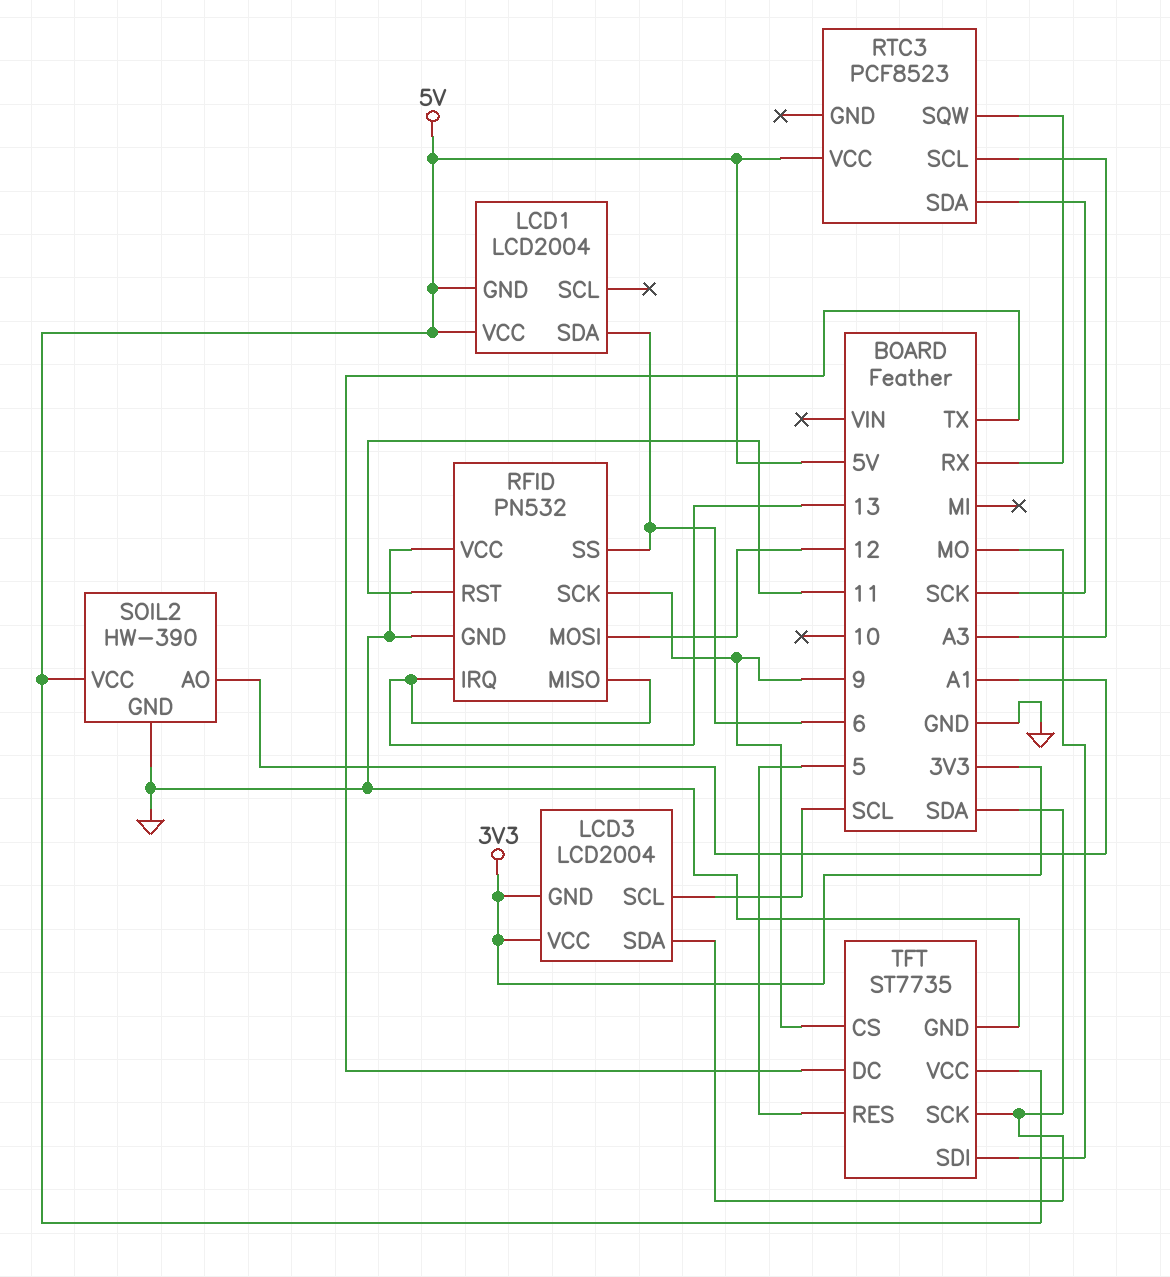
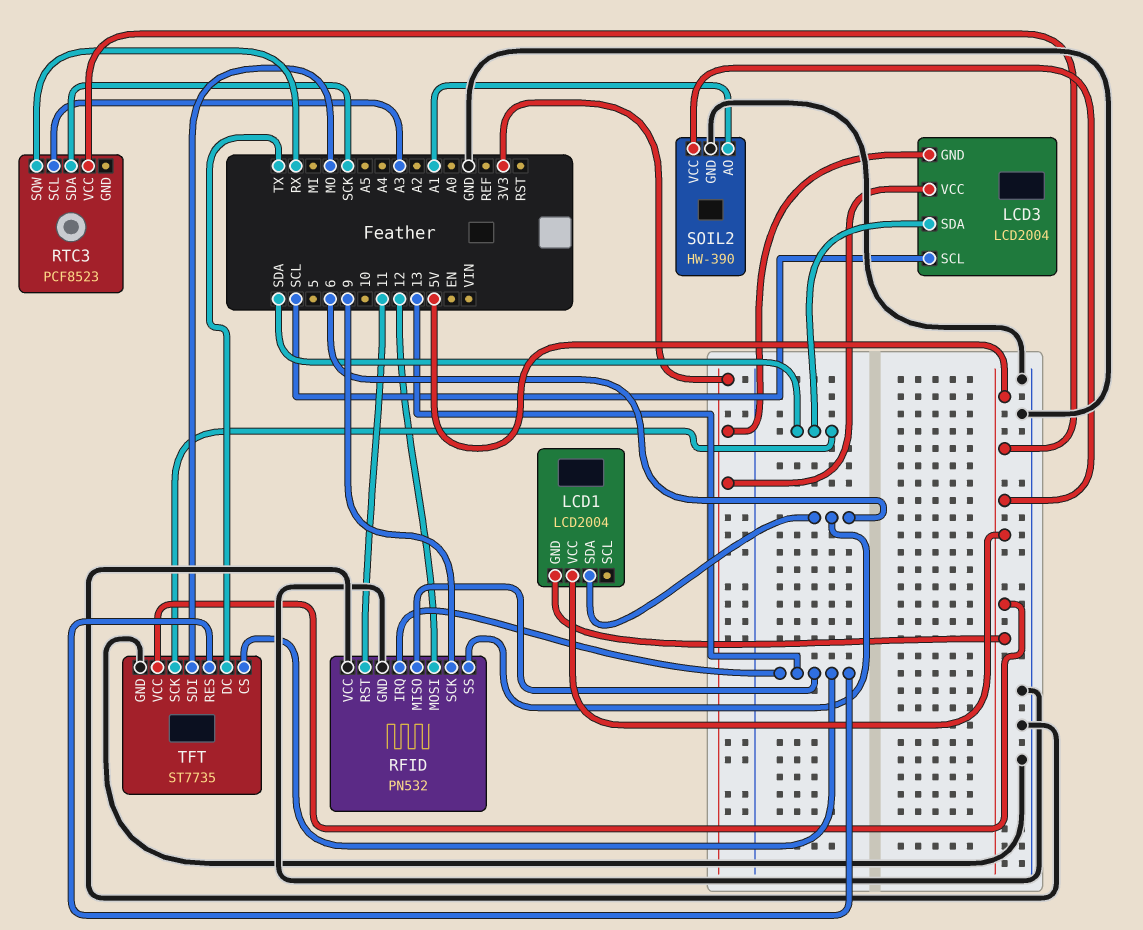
TFT pin CS: 9 -> 13
TFT pin RES: 5 -> 13

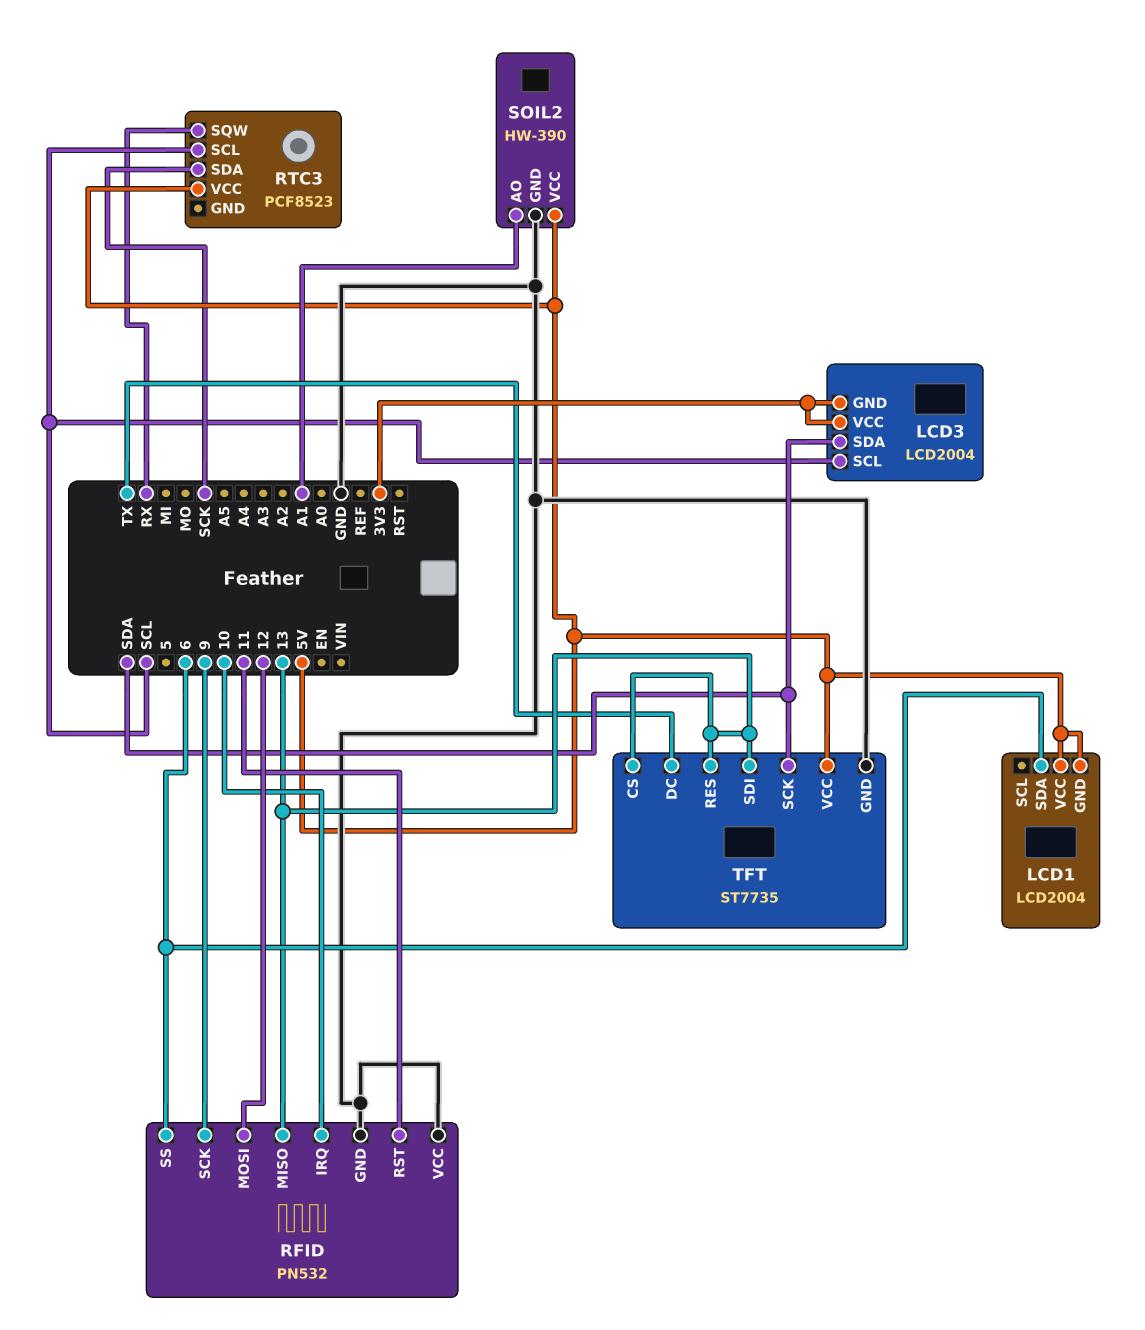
RFID pin IRQ: 13 -> 10
RTC3 pin SCL: A3 -> SCL
TFT pin SDI: MO -> 13

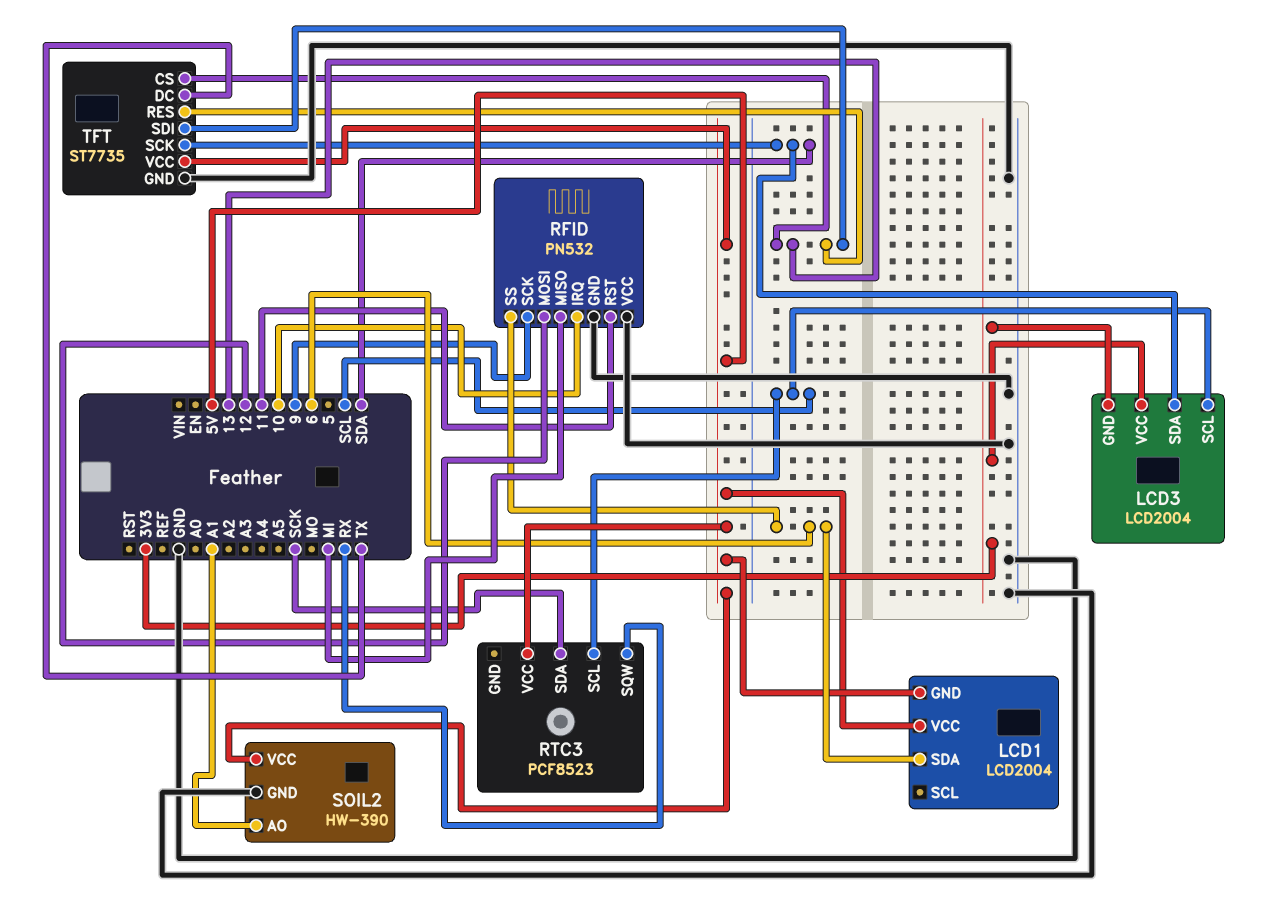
RFID pin MISO: 13 -> MI

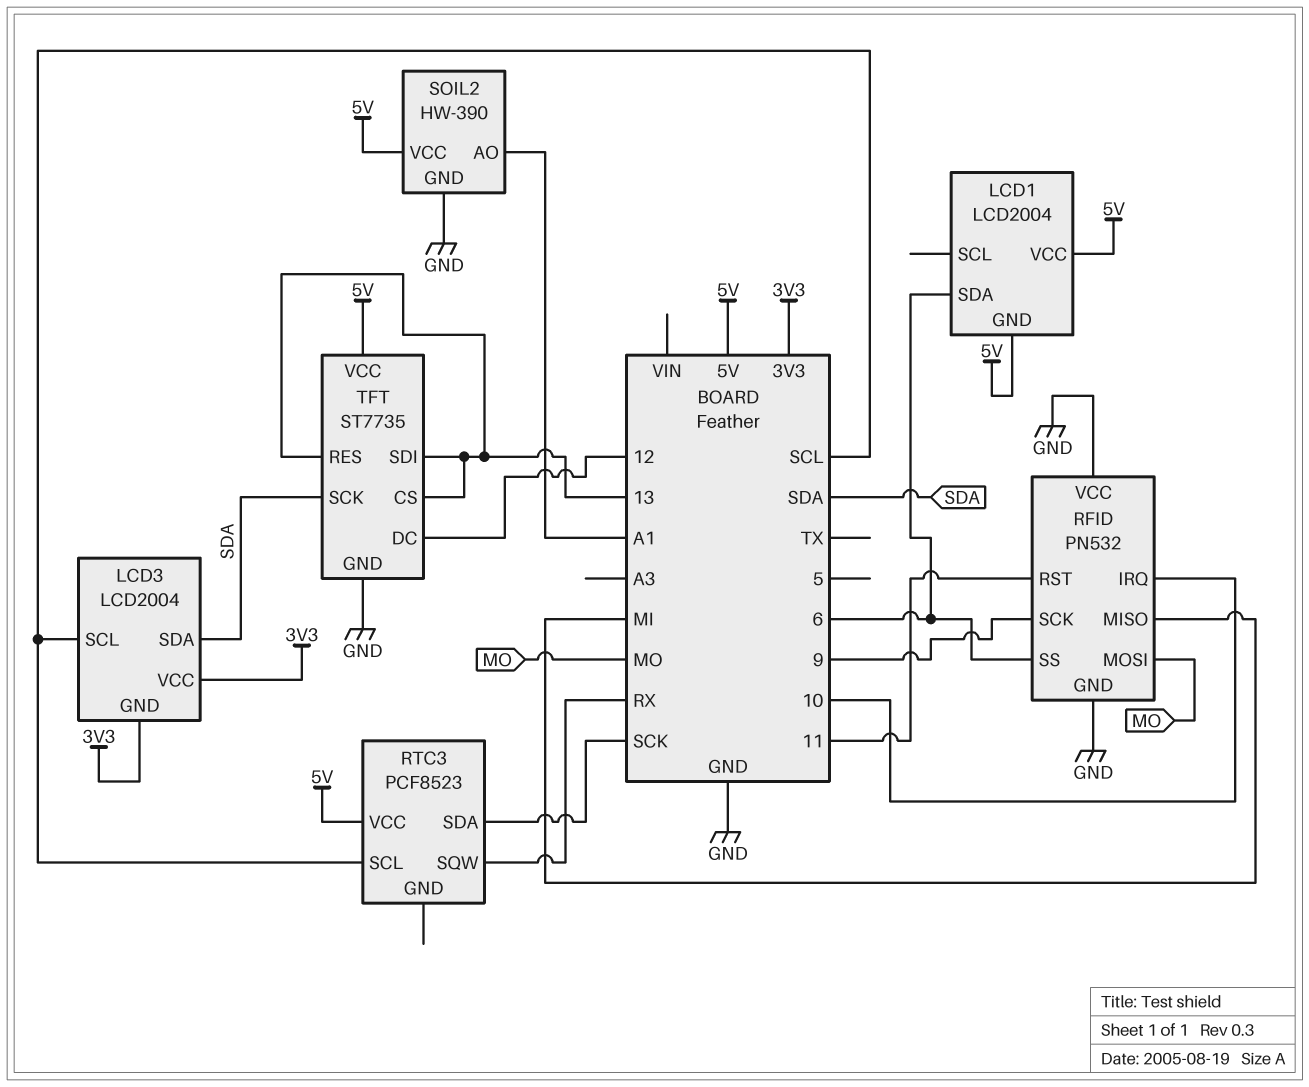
RFID pin MOSI: 12 -> MO
TFT pin DC: TX -> 12

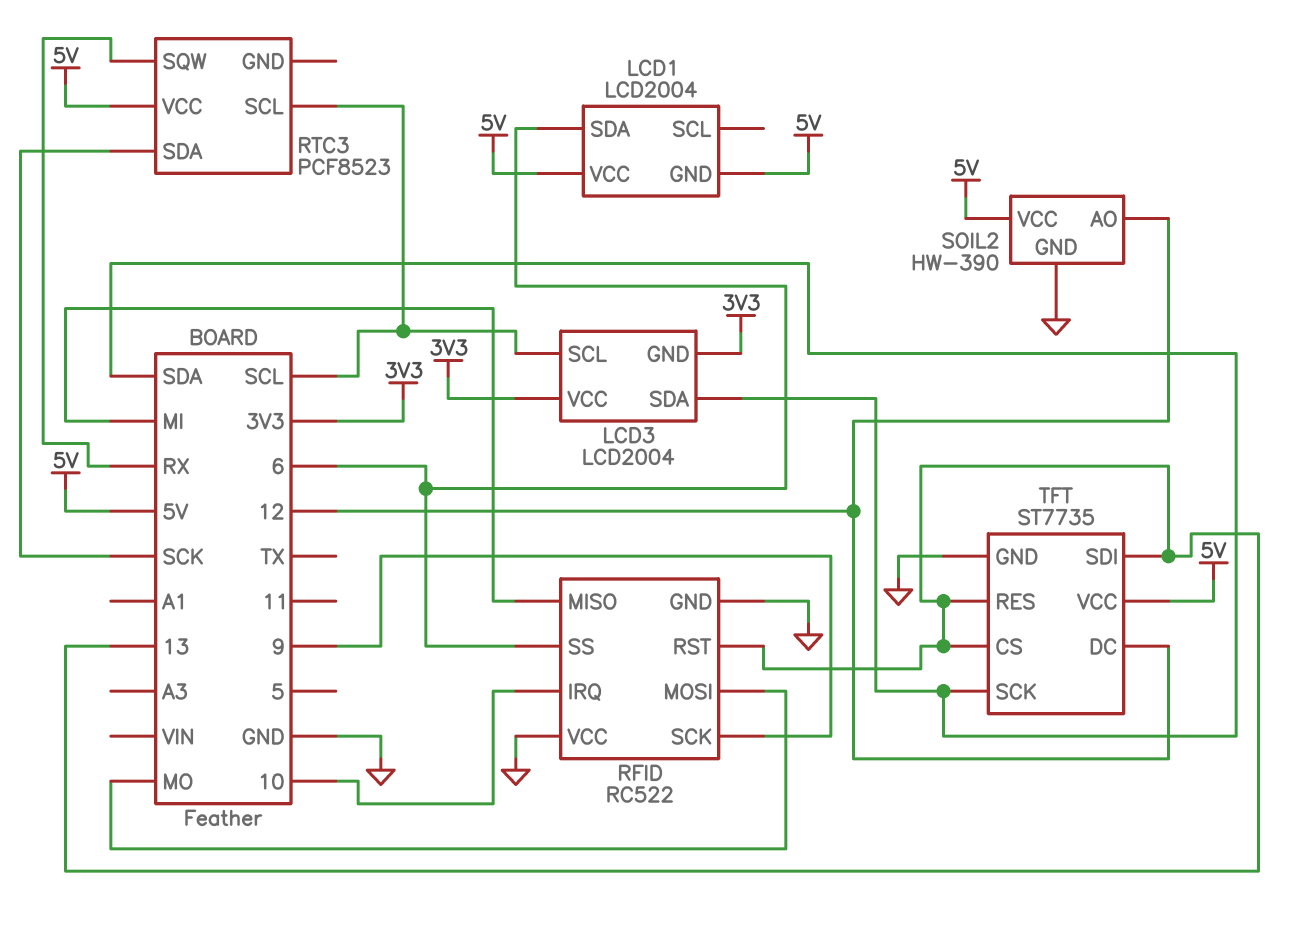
RFID: PN532 -> RC522
RFID pin RST: 11 -> 13
SOIL2 pin AO: A1 -> 12

